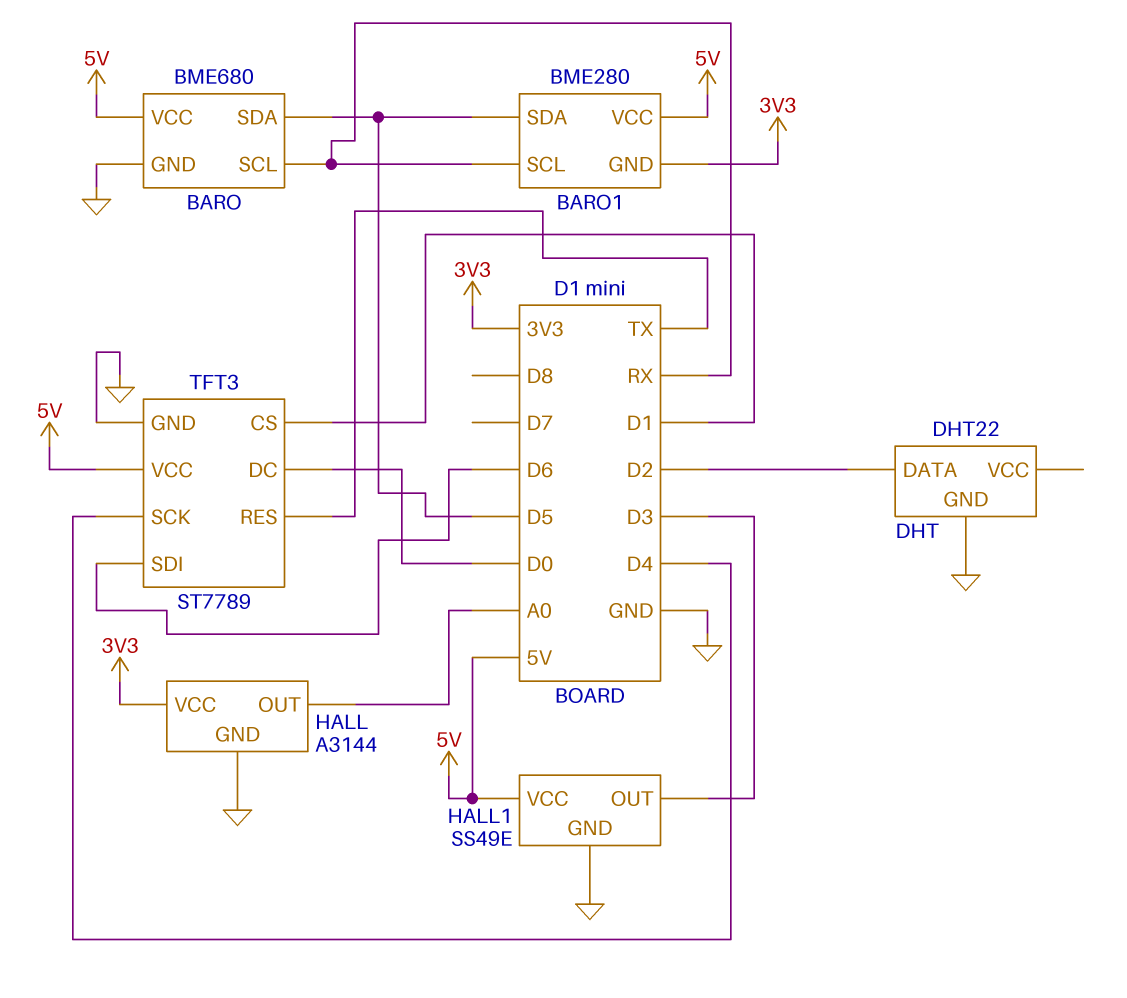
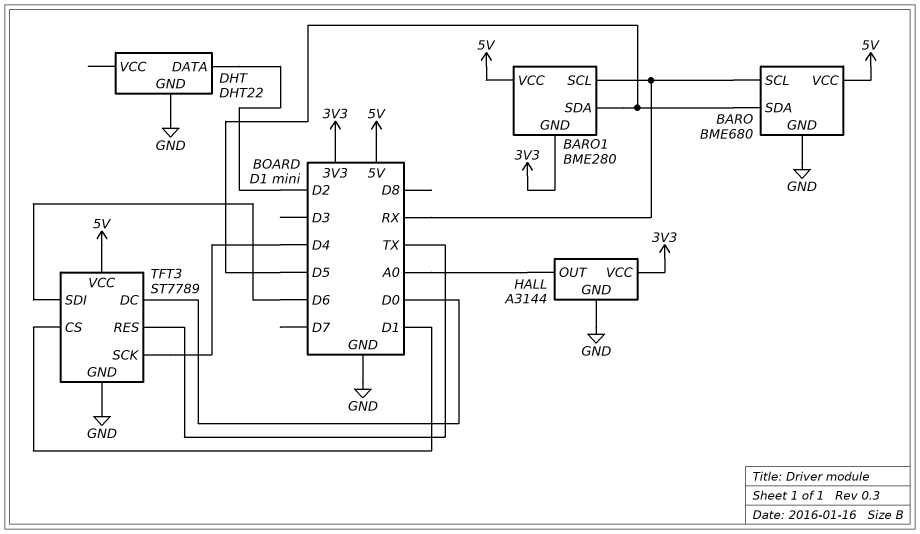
HALL1: SS49E -> none
HALL1 pin GND: GND -> none
HALL1 pin OUT: D3 -> none
HALL1 pin VCC: 5V -> none

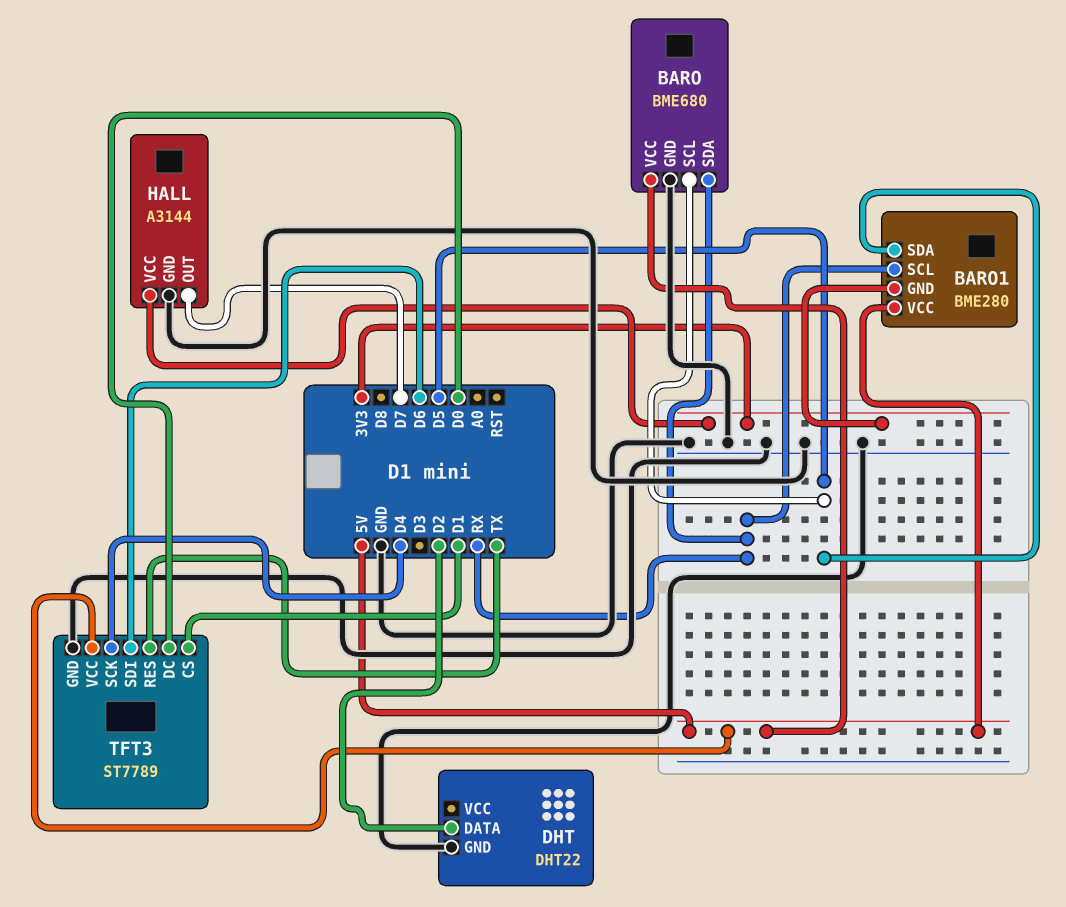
BARO pin SCL: RX -> D5
BARO pin SDA: D5 -> RX
HALL pin OUT: A0 -> D7

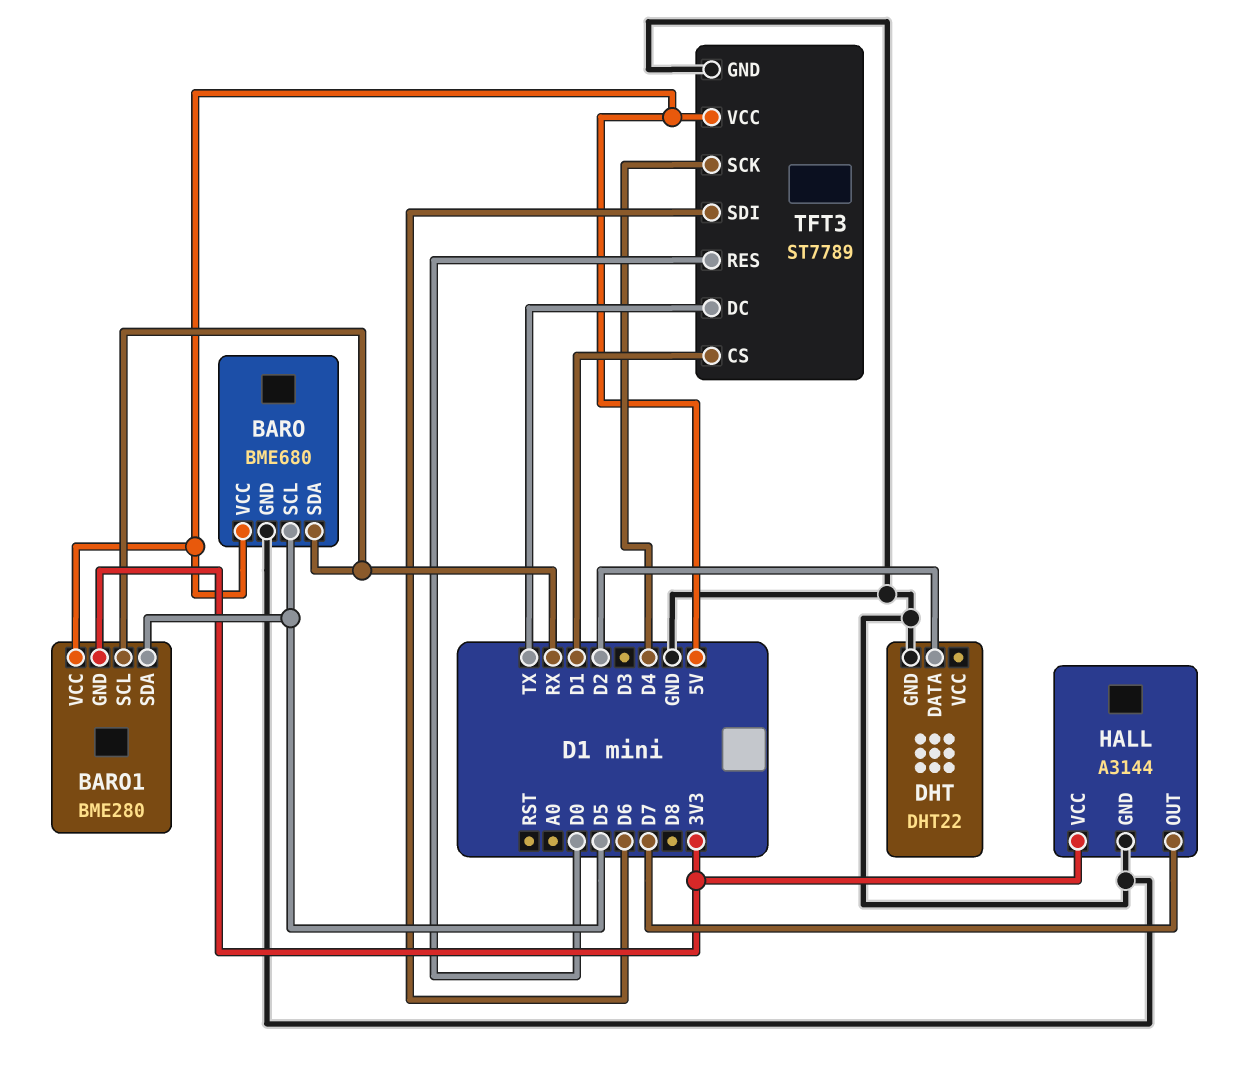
TFT3 pin DC: D0 -> TX
TFT3 pin RES: TX -> D0

